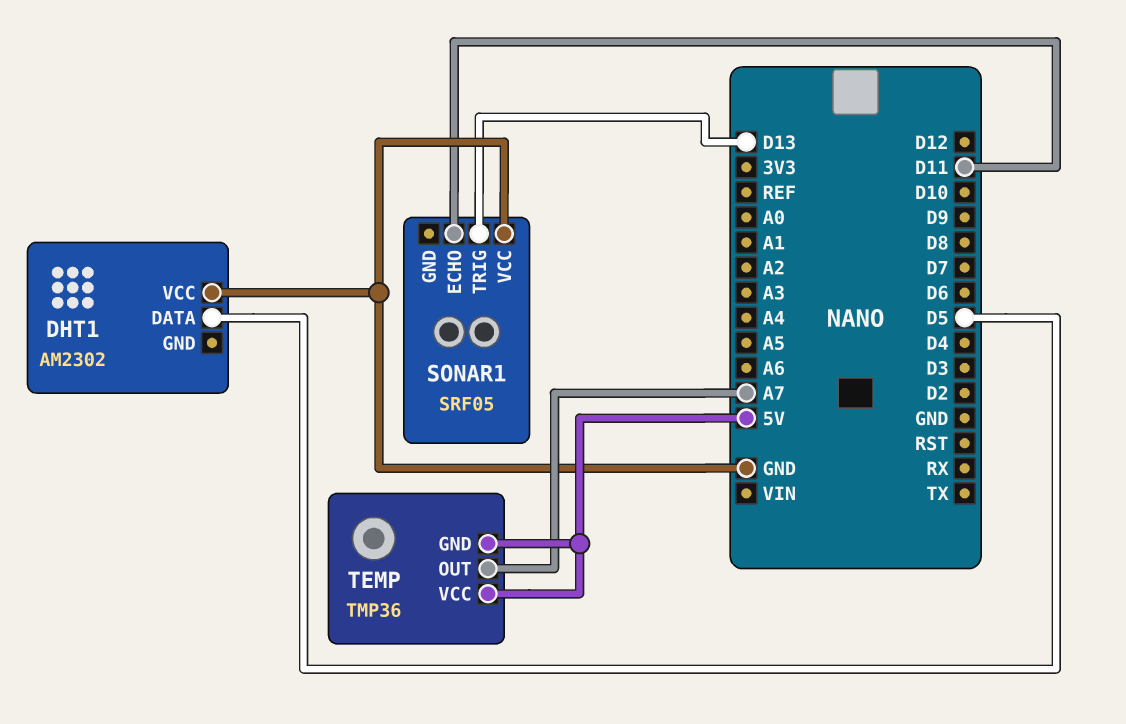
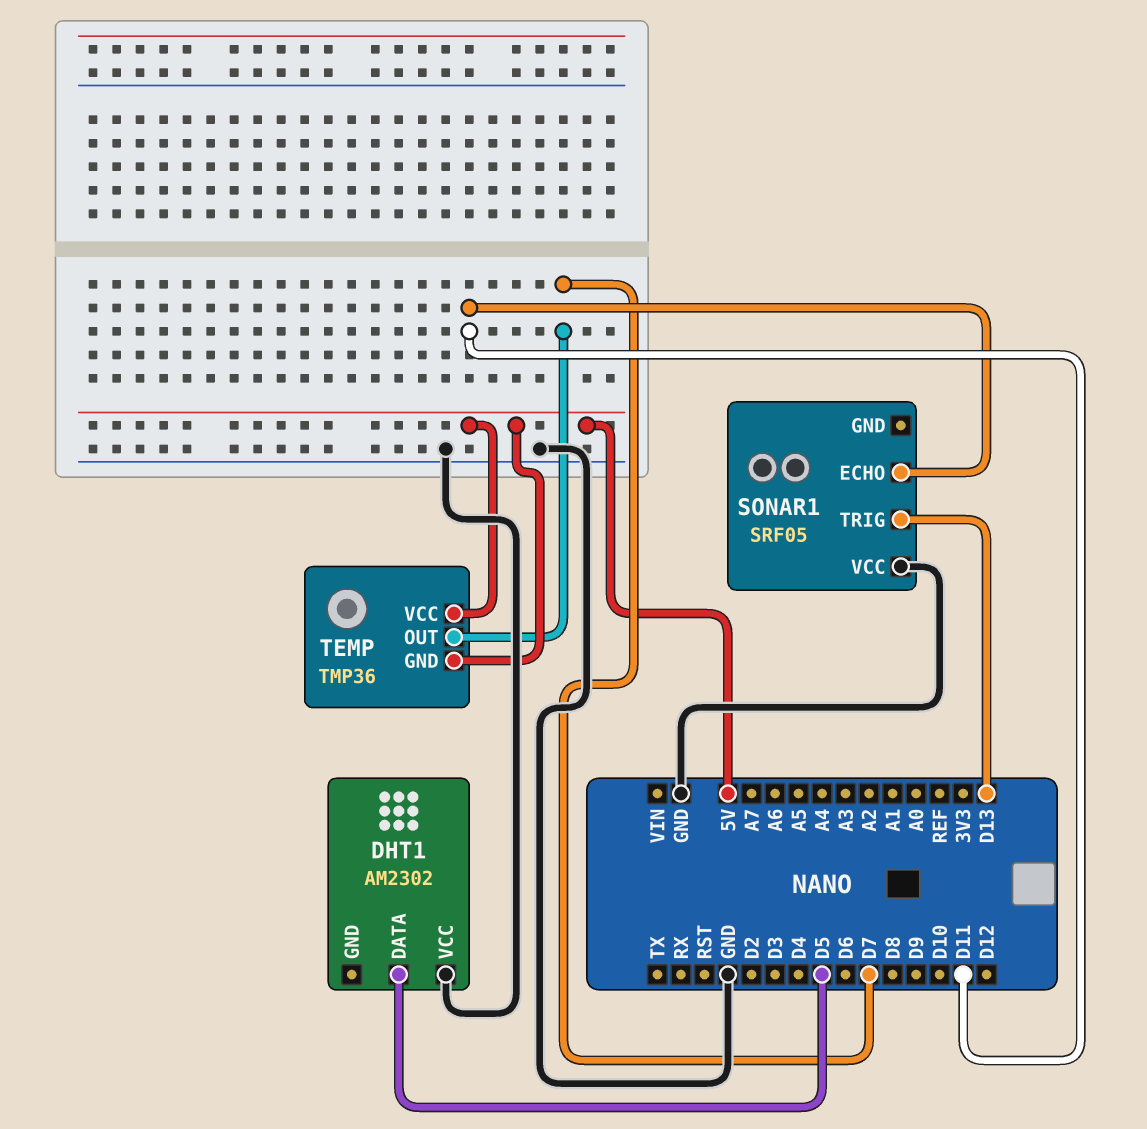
TEMP pin OUT: A7 -> D7

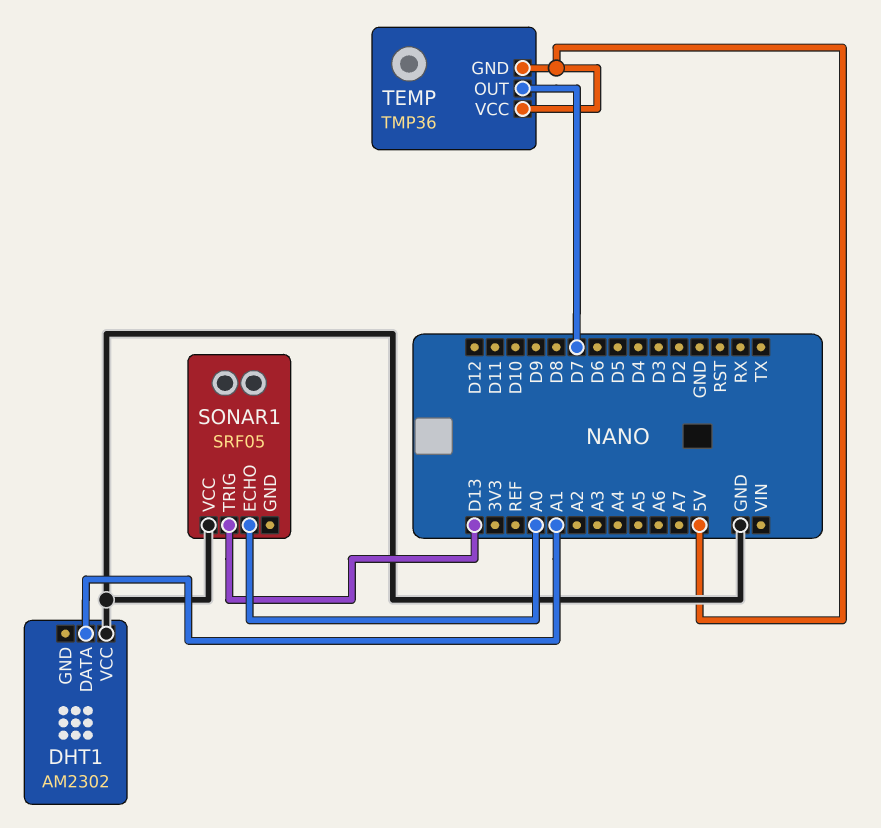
DHT1 pin DATA: D5 -> A1
SONAR1 pin ECHO: D11 -> A0

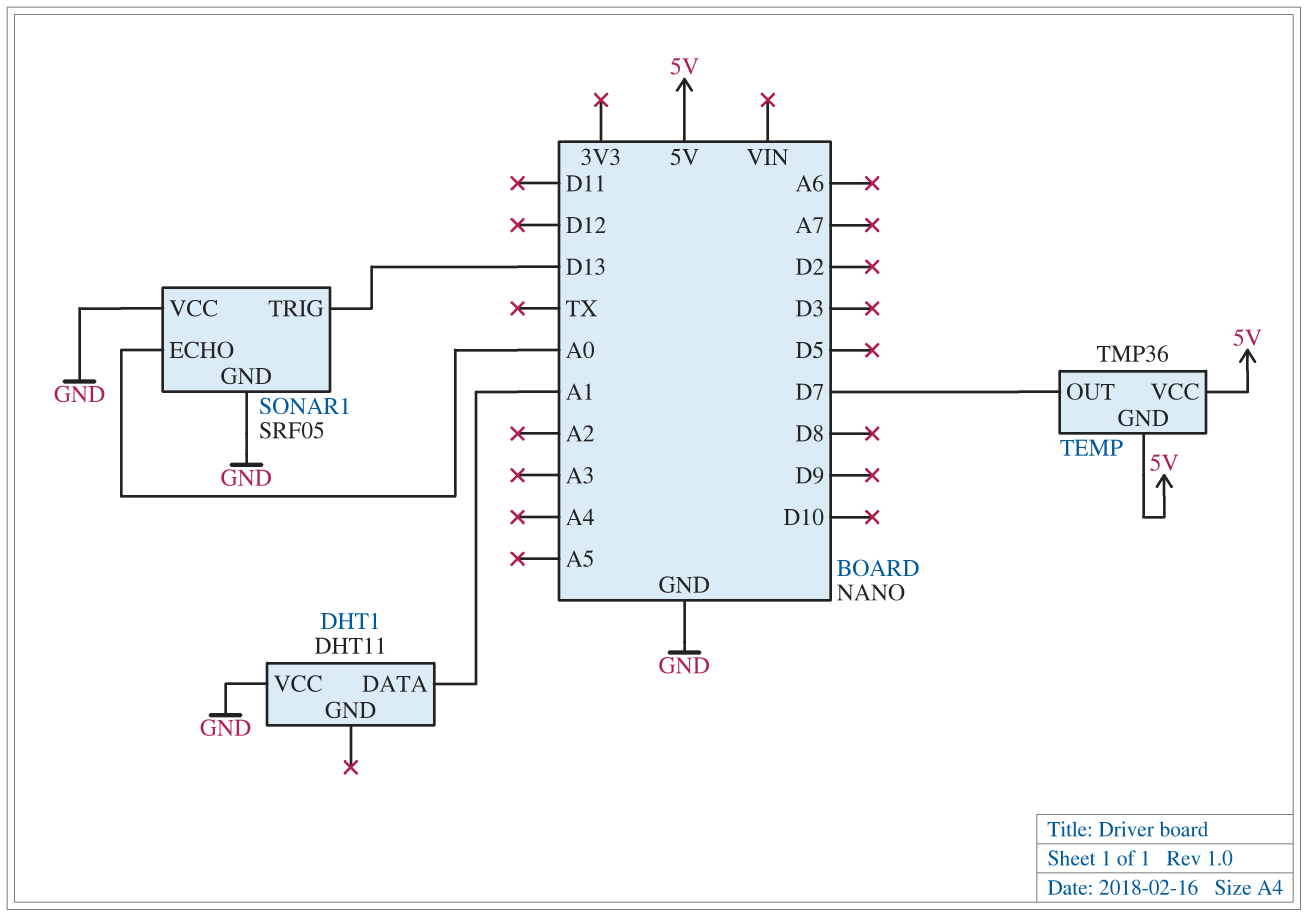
DHT1: AM2302 -> DHT11
SONAR1 pin GND: none -> GND

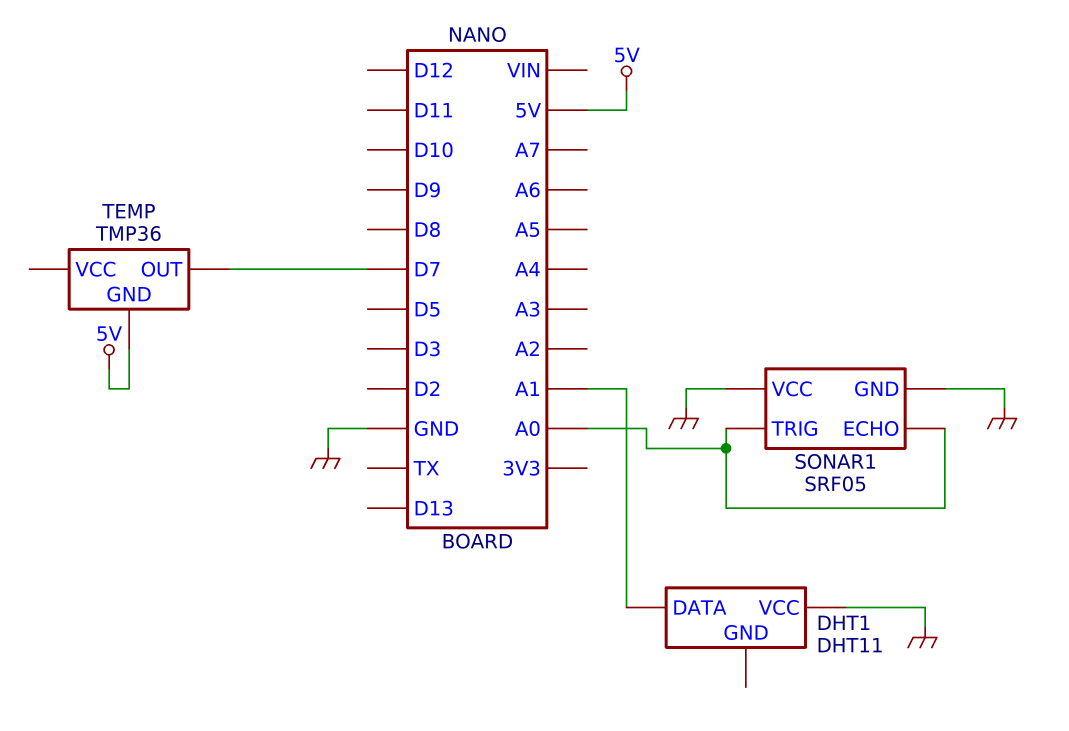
SONAR1 pin TRIG: D13 -> A0
TEMP pin VCC: 5V -> none

